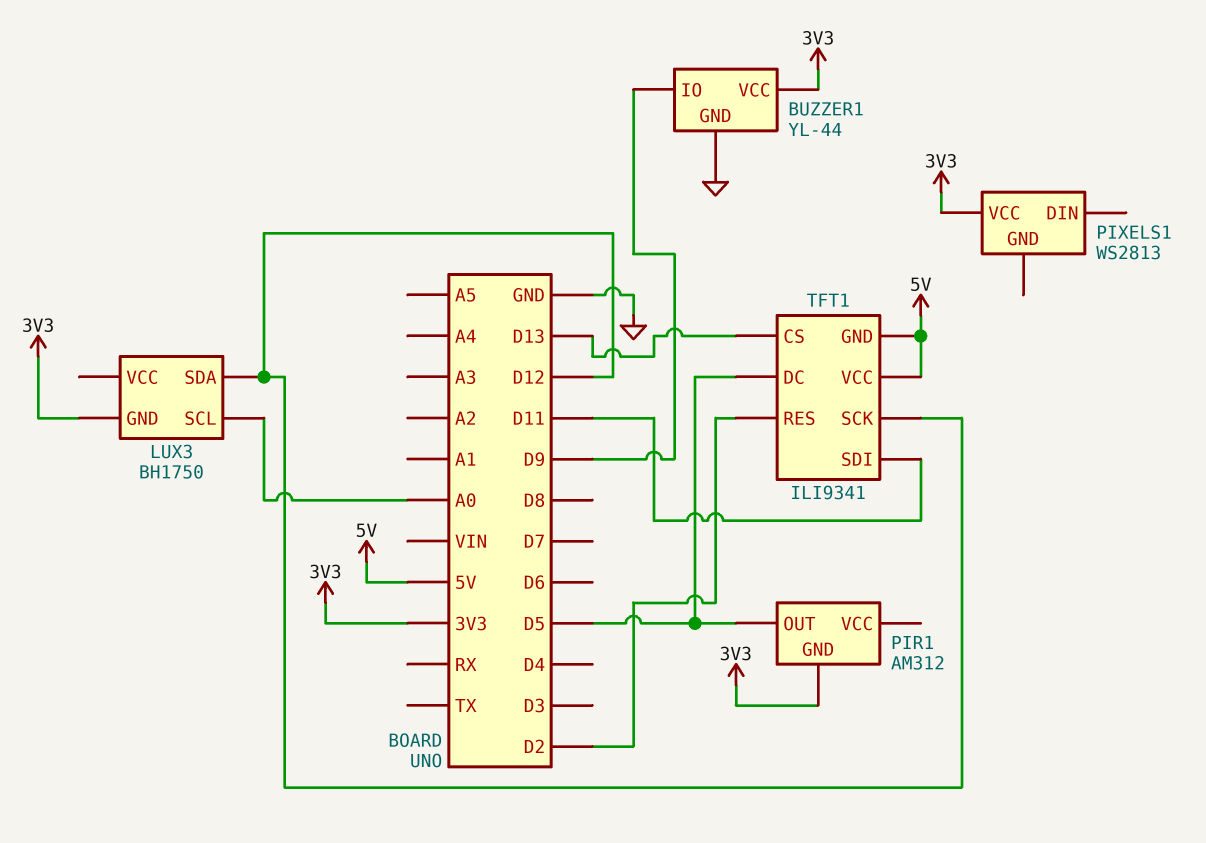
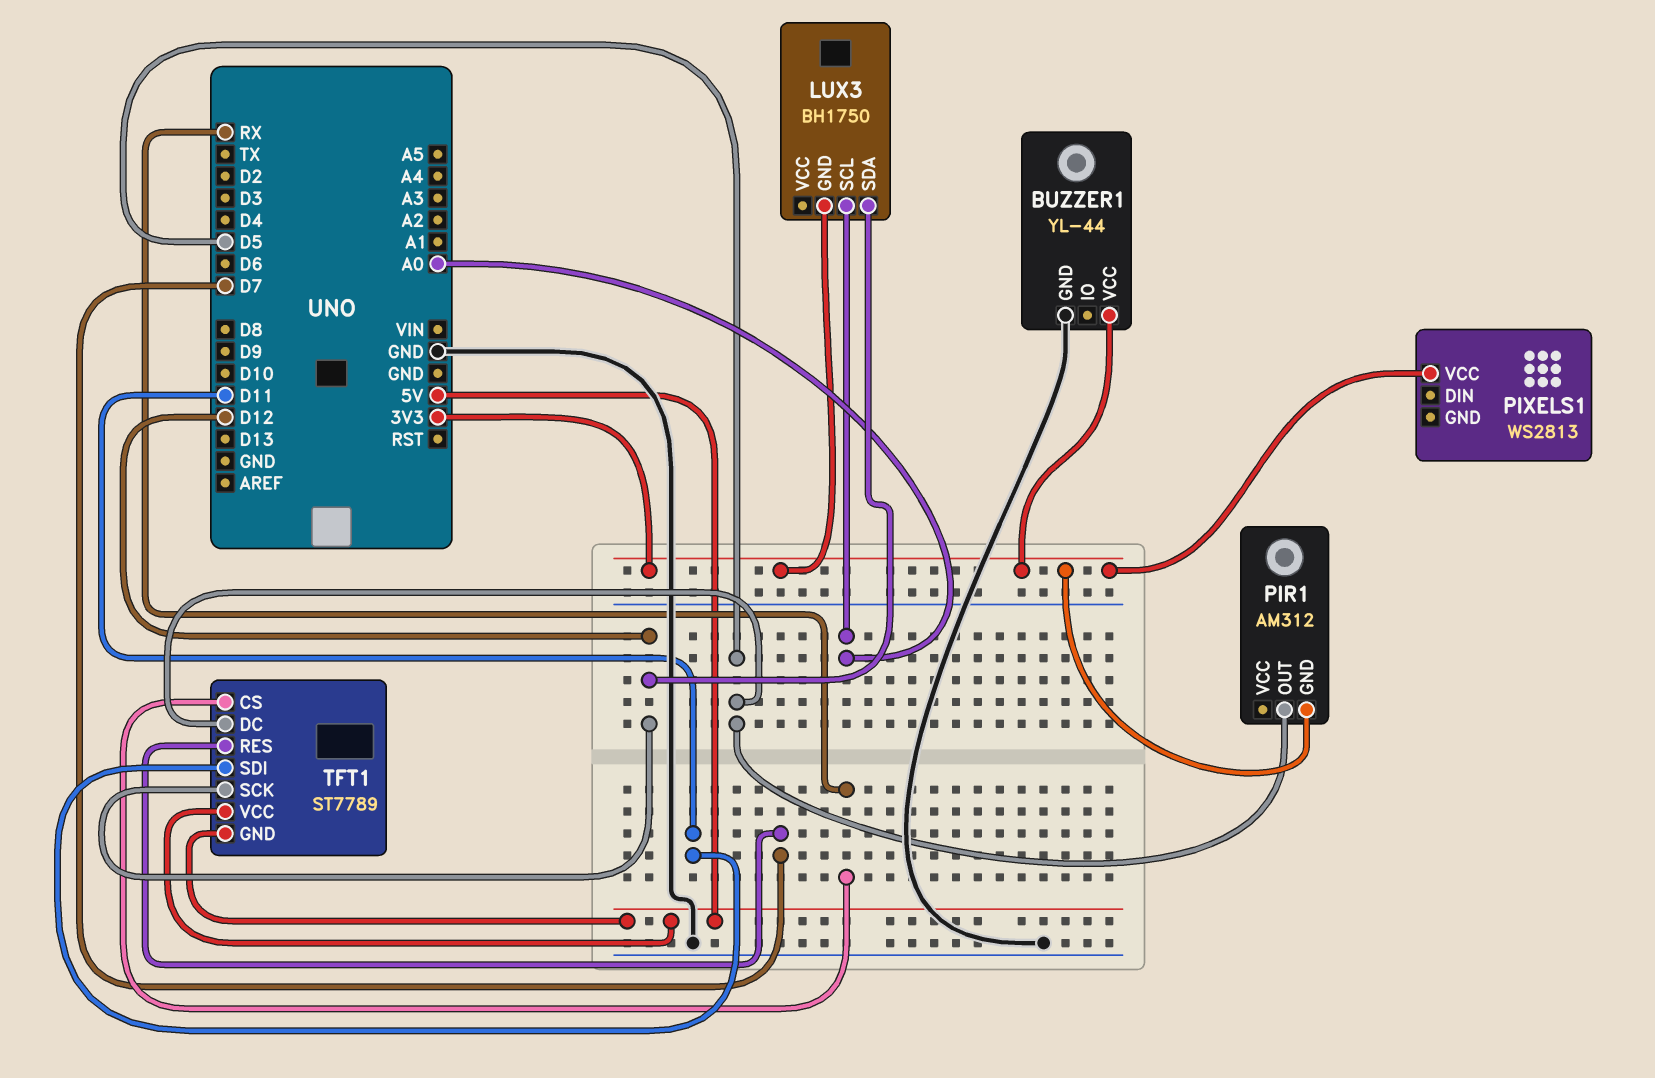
BUZZER1 pin IO: D9 -> none
TFT1: ILI9341 -> ST7789
TFT1 pin CS: D13 -> RX
TFT1 pin RES: D2 -> D7

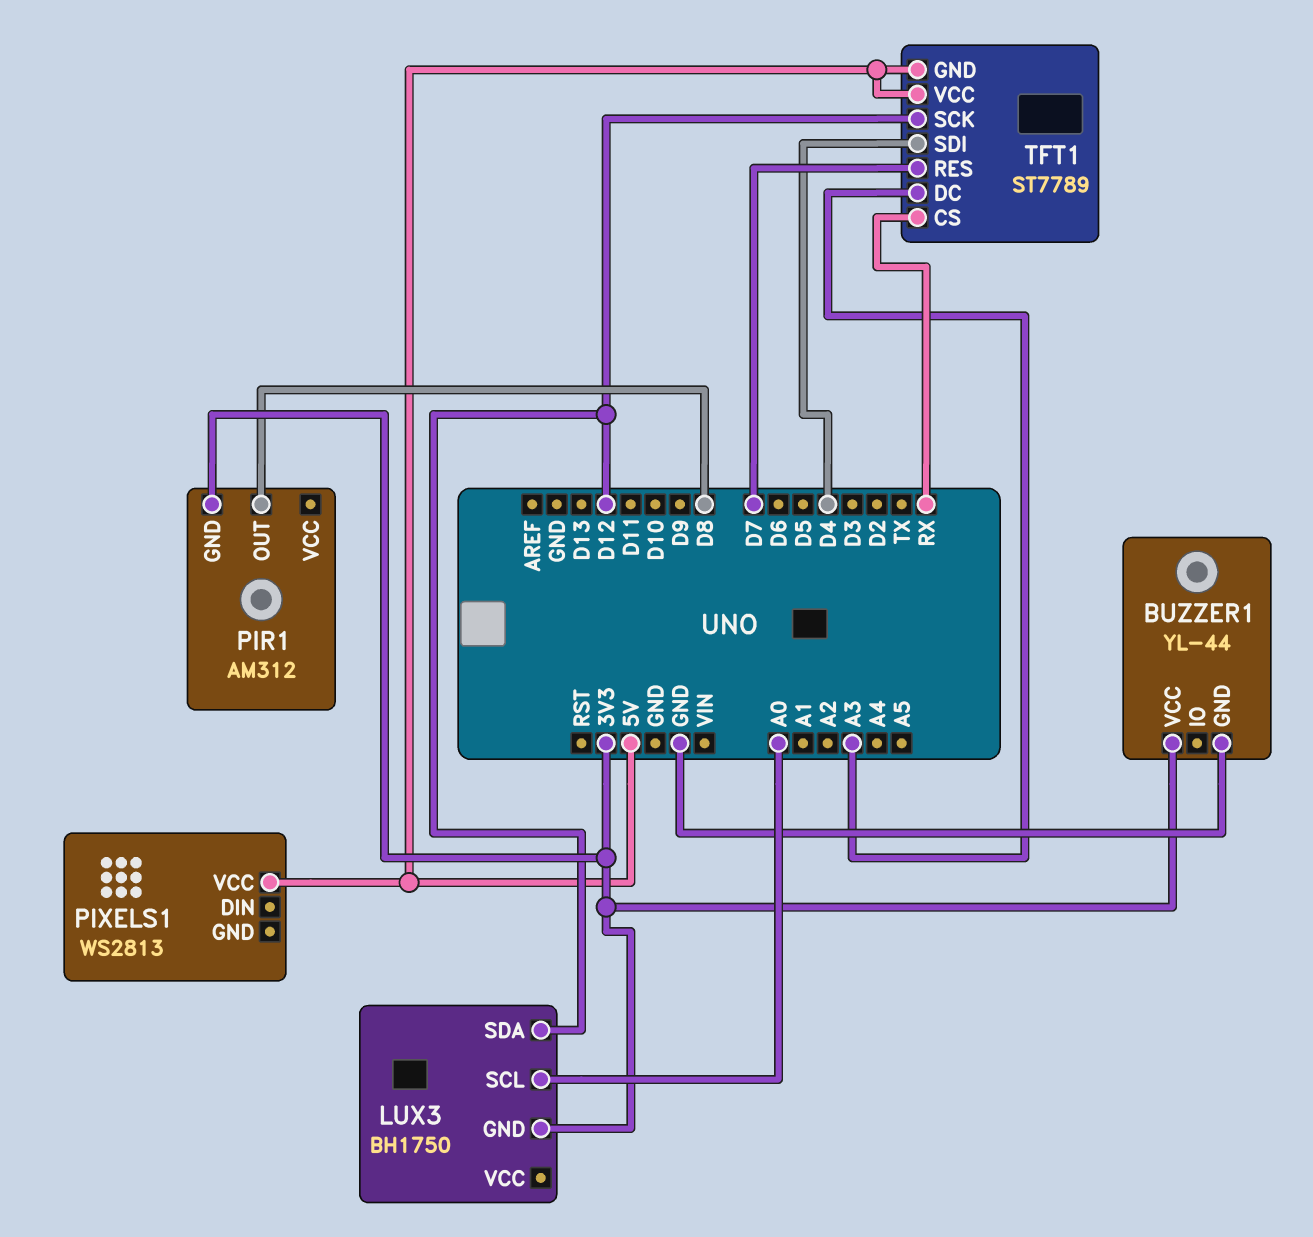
PIR1 pin OUT: D5 -> D8
PIXELS1 pin VCC: 3V3 -> 5V
TFT1 pin DC: D5 -> A3
TFT1 pin SDI: D11 -> D4

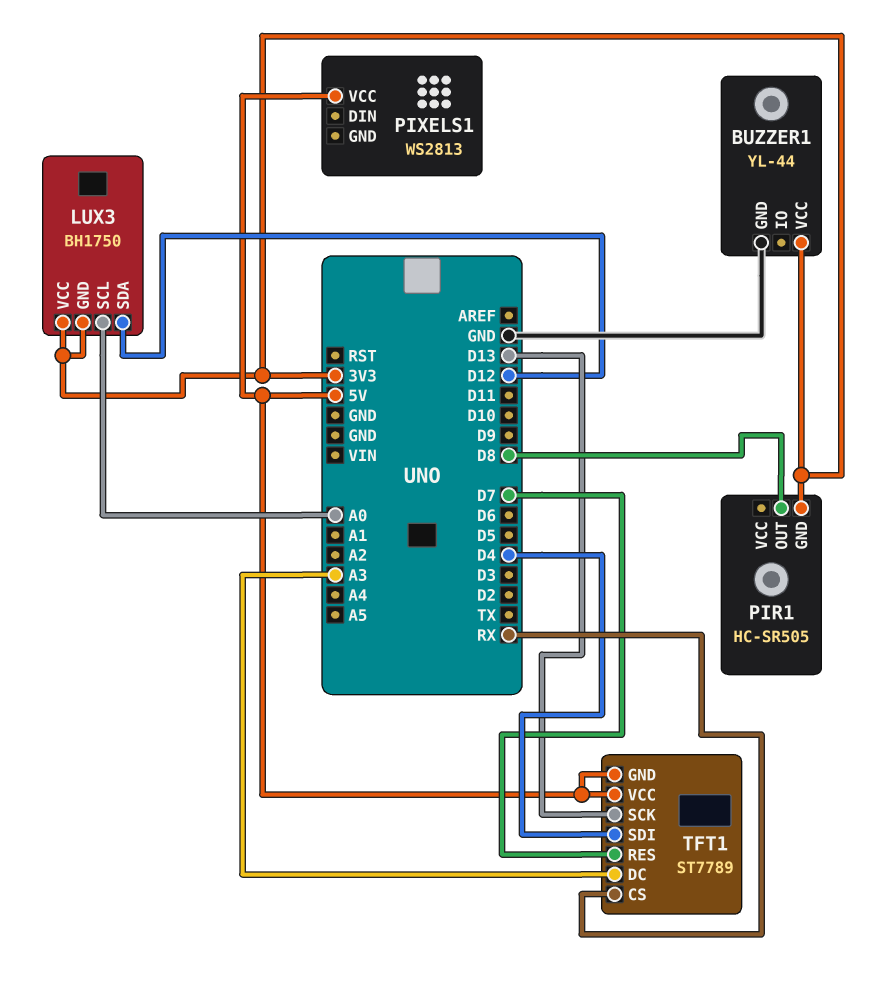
LUX3 pin VCC: none -> 3V3
PIR1: AM312 -> HC-SR505
TFT1 pin SCK: D12 -> D13

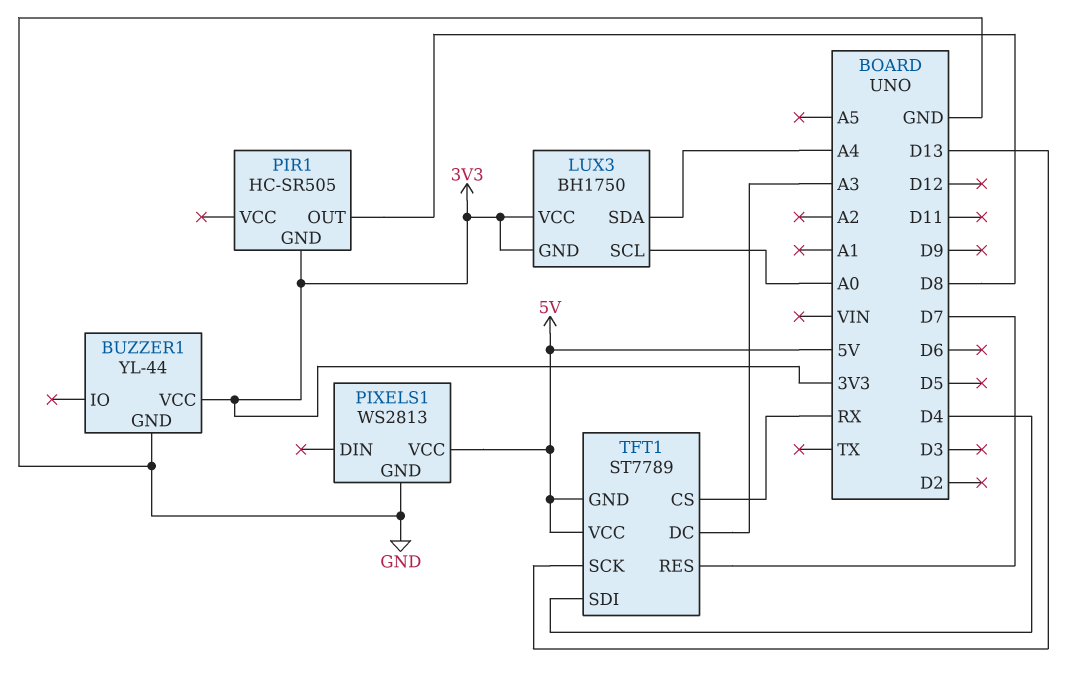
LUX3 pin SDA: D12 -> A4
PIXELS1 pin GND: none -> GND

